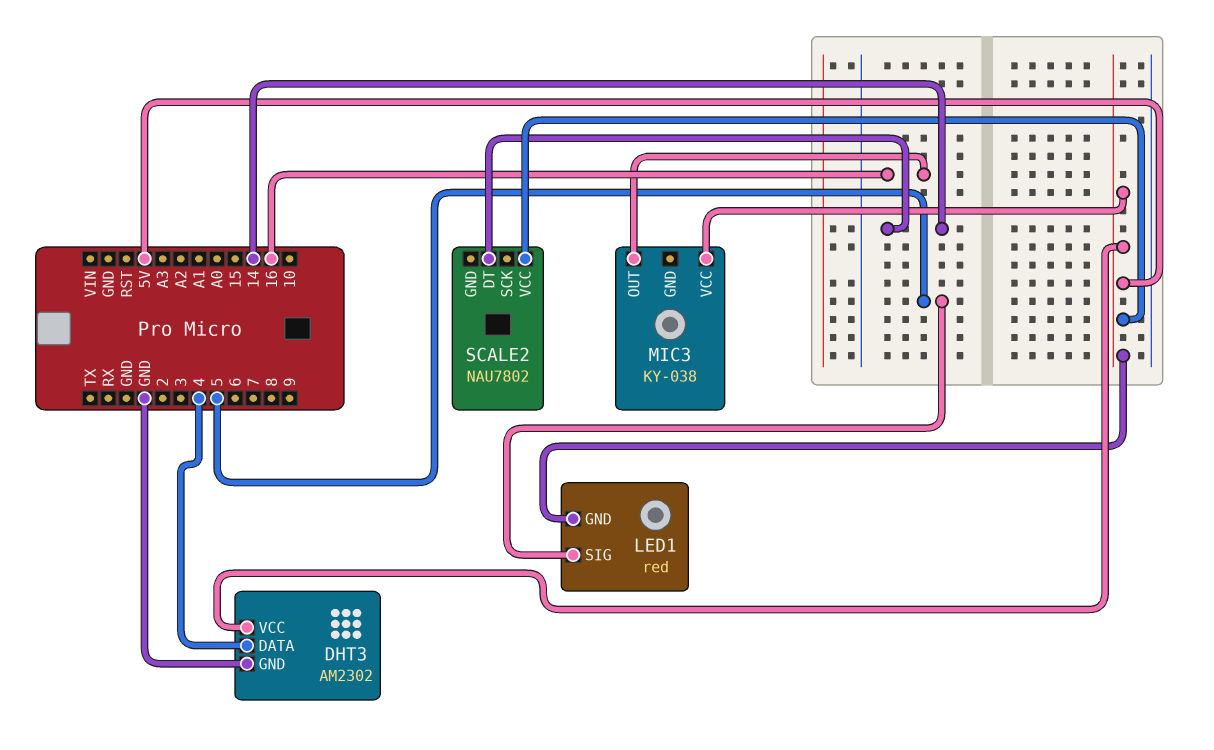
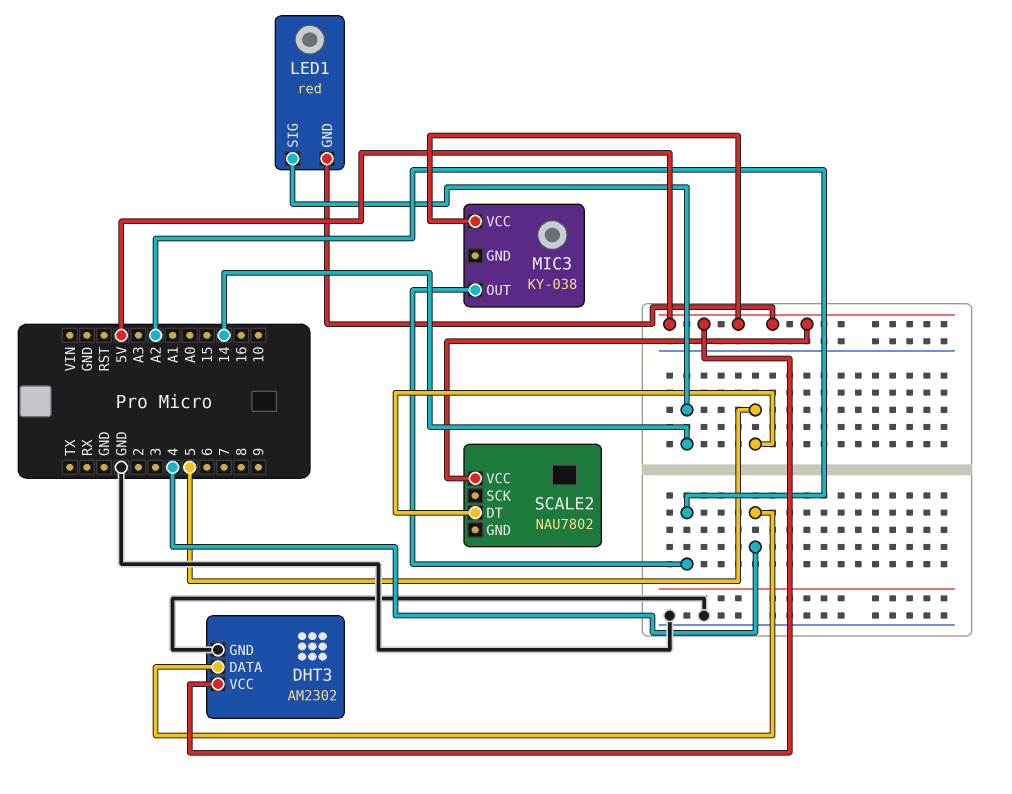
LED1 pin SIG: 5 -> 14
MIC3 pin OUT: 16 -> A2
SCALE2 pin DT: 14 -> 5

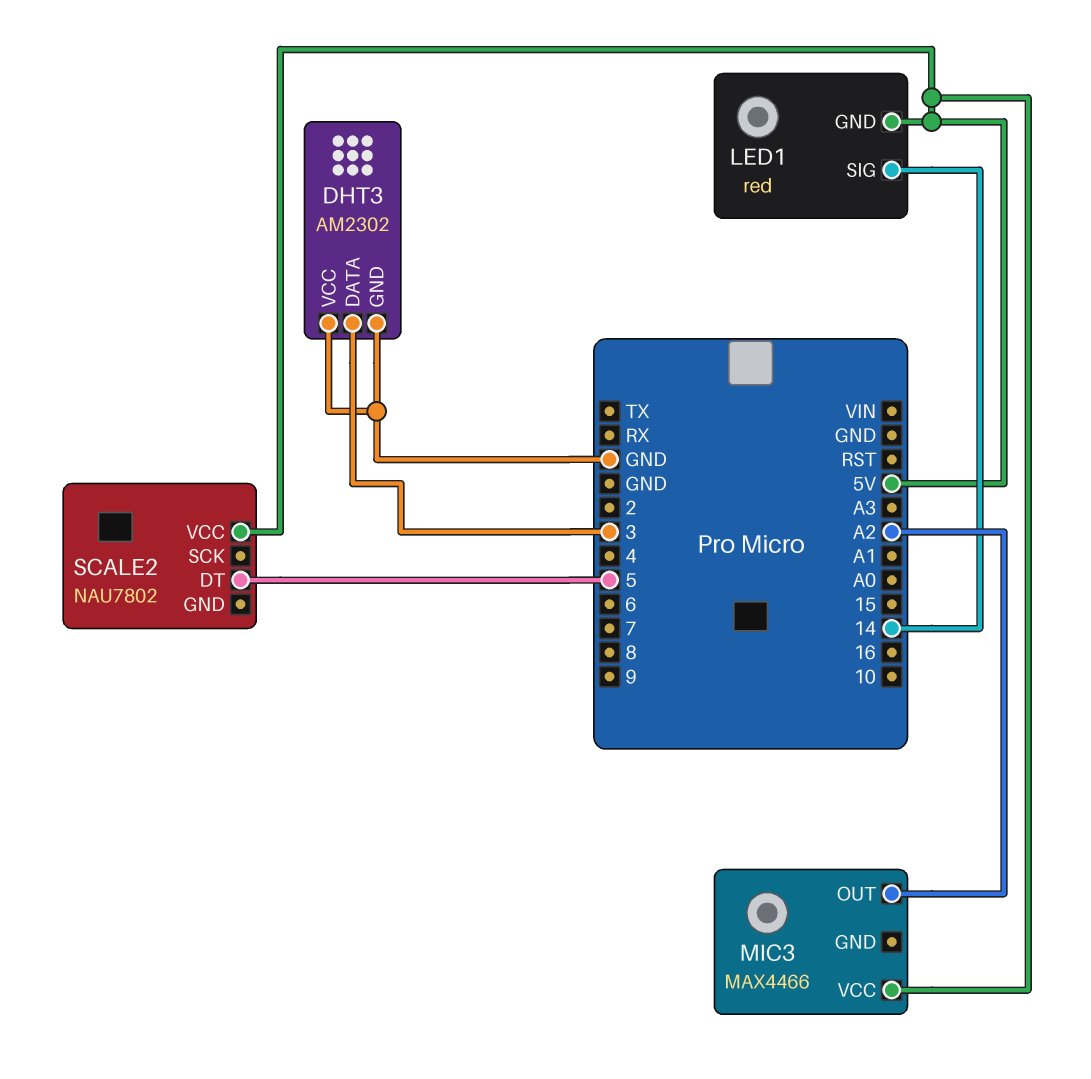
DHT3 pin DATA: 4 -> 3
DHT3 pin VCC: 5V -> GND
MIC3: KY-038 -> MAX4466

